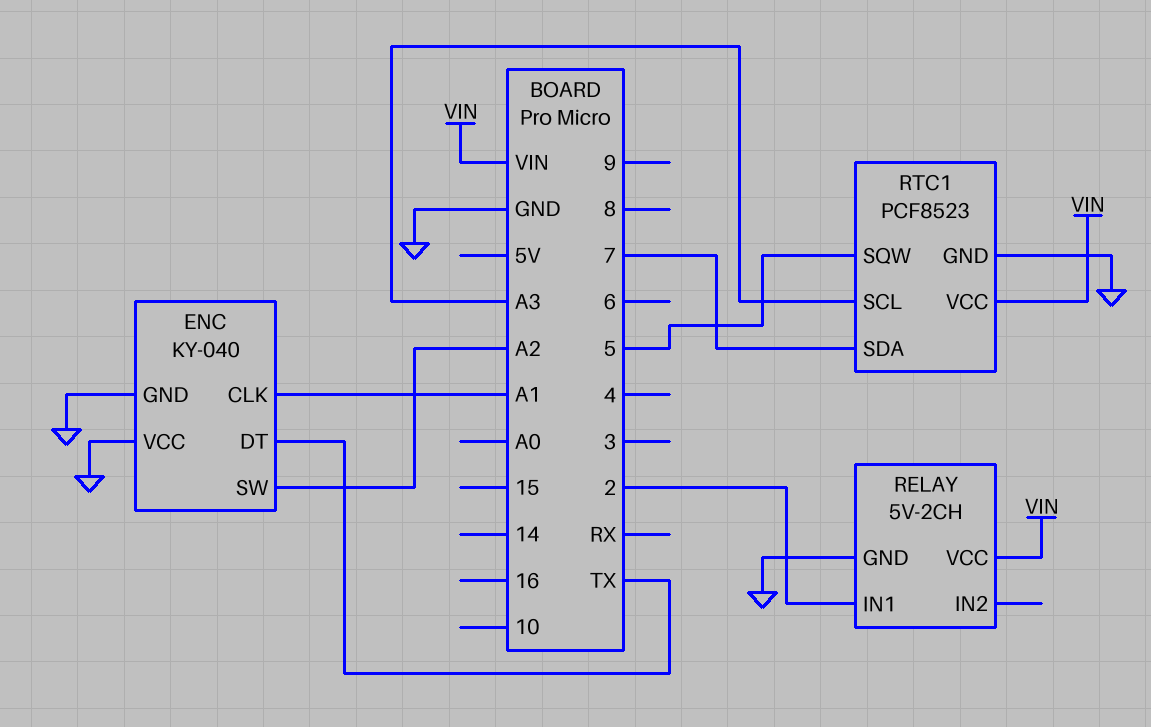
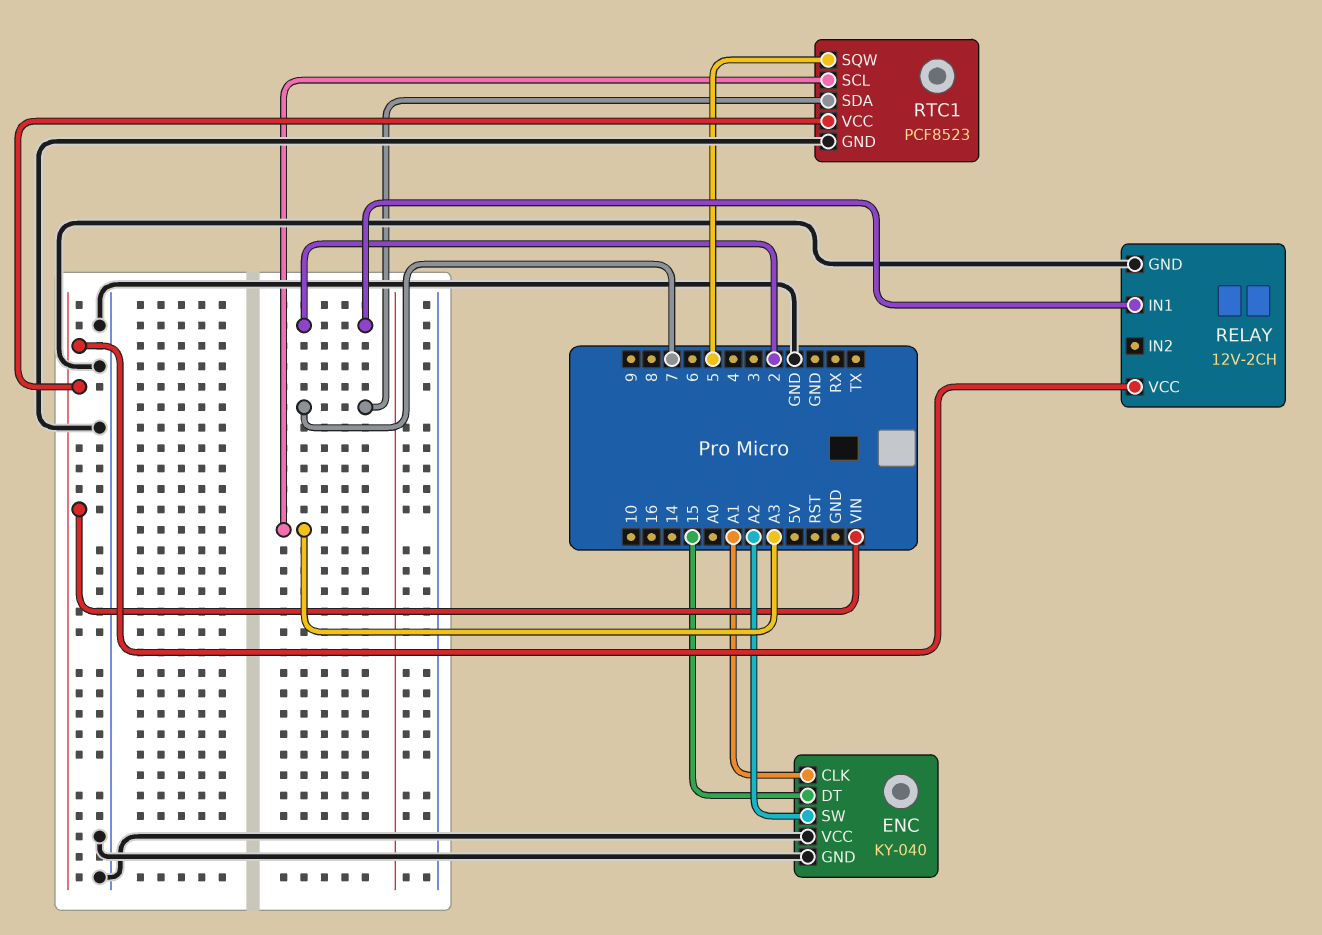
ENC pin DT: TX -> 15
RELAY: 5V-2CH -> 12V-2CH

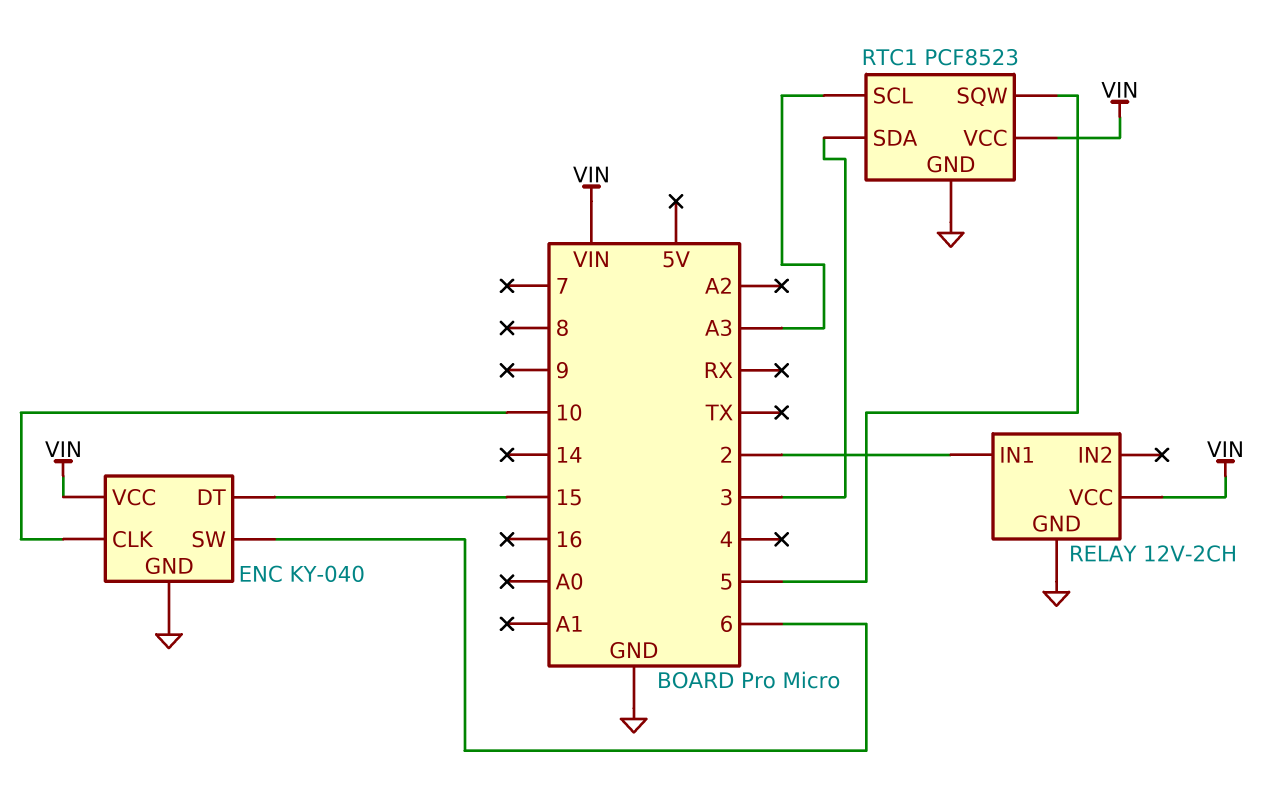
ENC pin CLK: A1 -> 10
ENC pin SW: A2 -> 6
ENC pin VCC: GND -> VIN
RTC1 pin SDA: 7 -> 3

